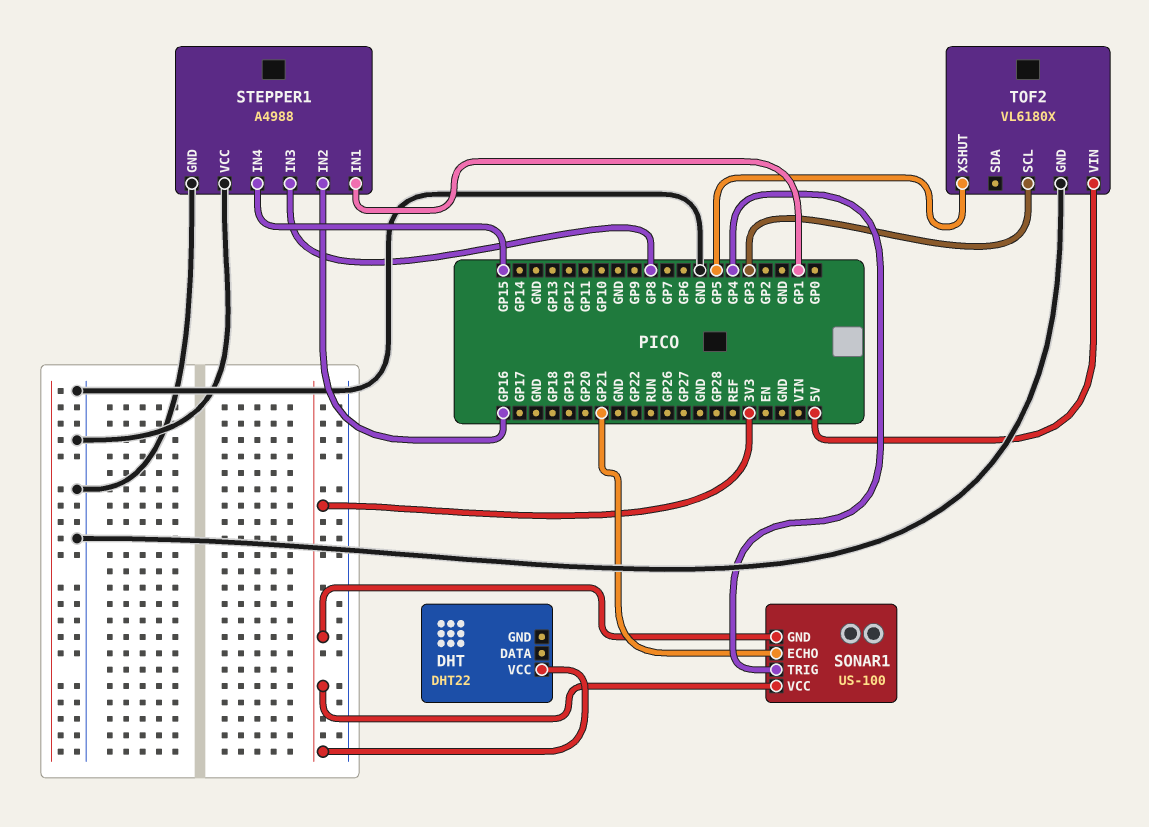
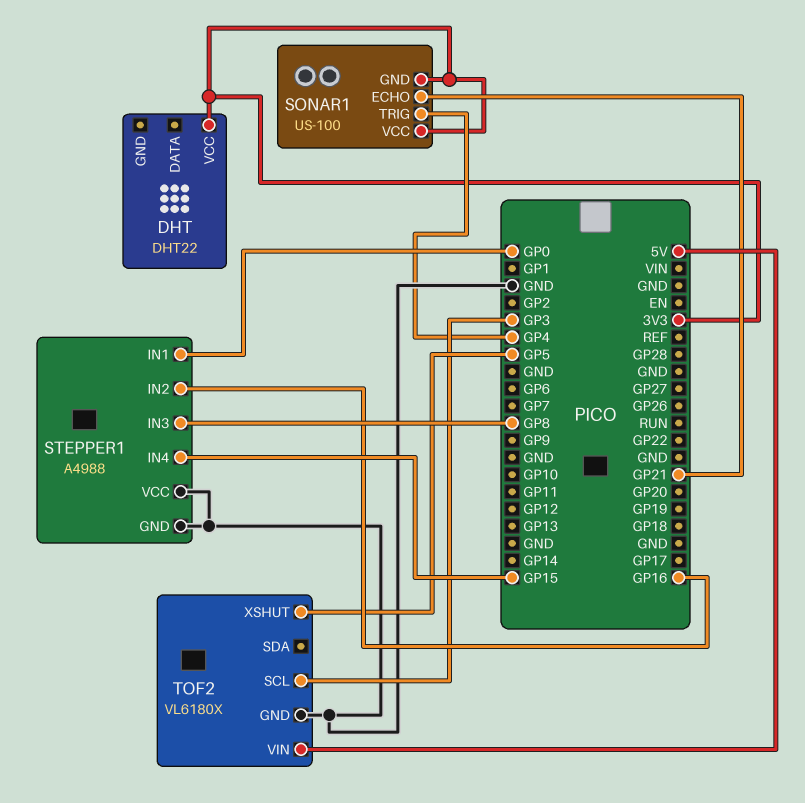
STEPPER1 pin IN1: GP1 -> GP0

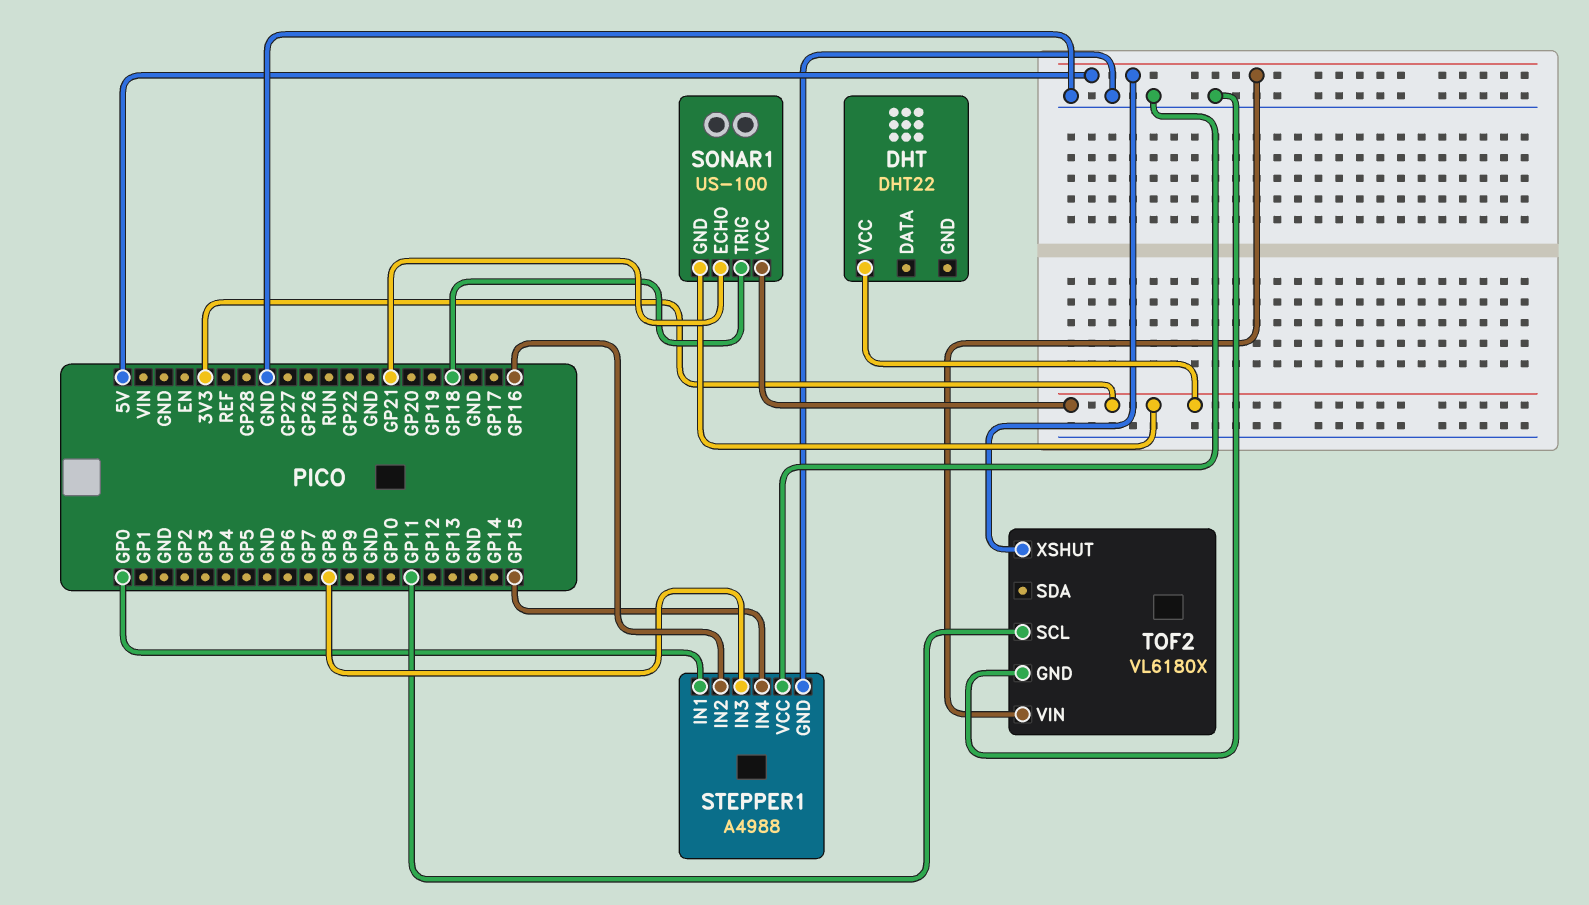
SONAR1 pin TRIG: GP4 -> GP18
TOF2 pin SCL: GP3 -> GP11
TOF2 pin XSHUT: GP5 -> 5V

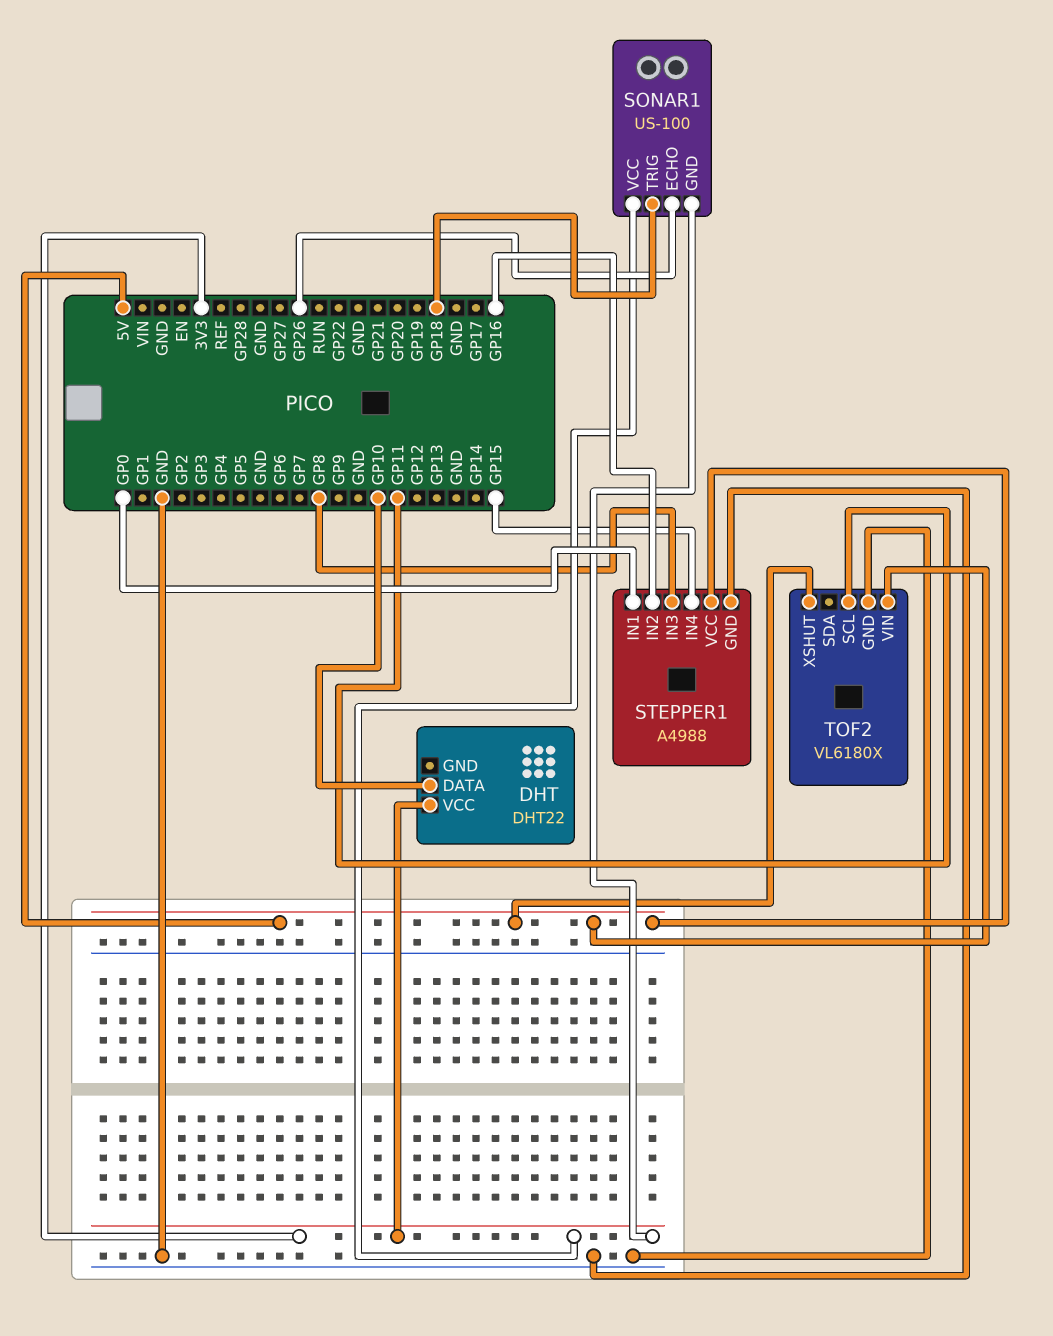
DHT pin DATA: none -> GP10
SONAR1 pin ECHO: GP21 -> GP26
STEPPER1 pin VCC: GND -> 5V

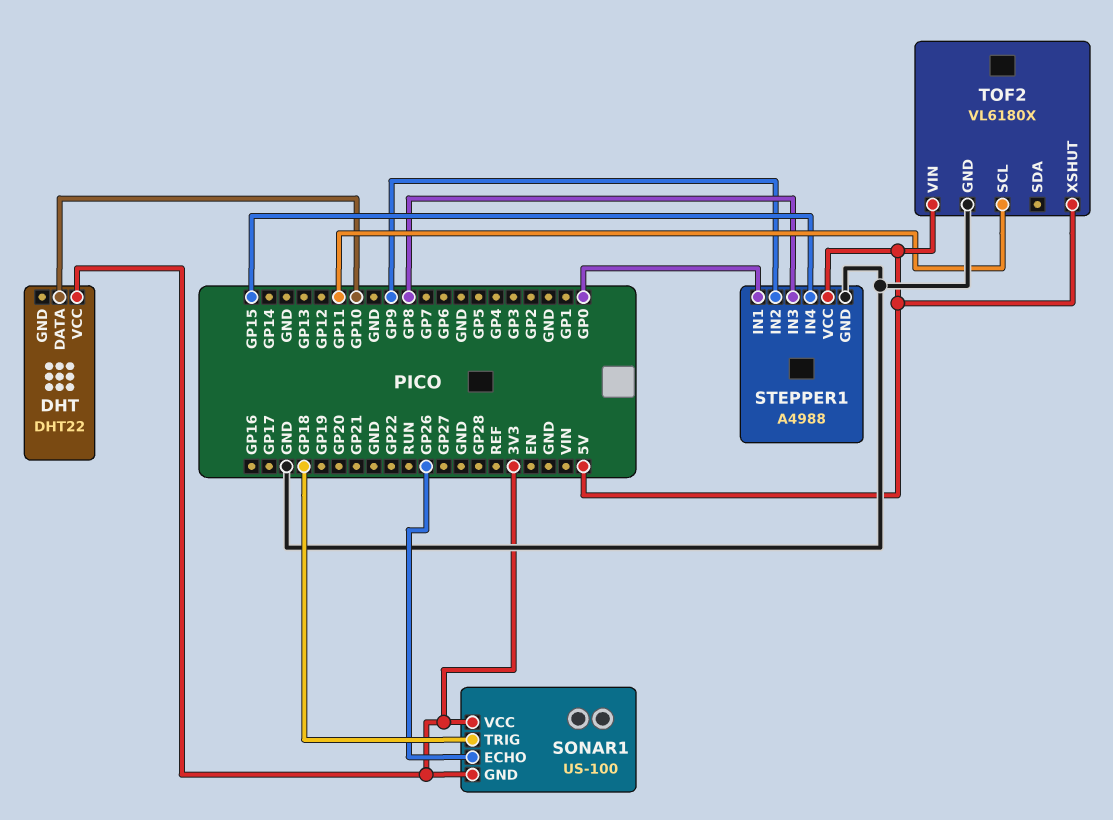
STEPPER1 pin IN2: GP16 -> GP9

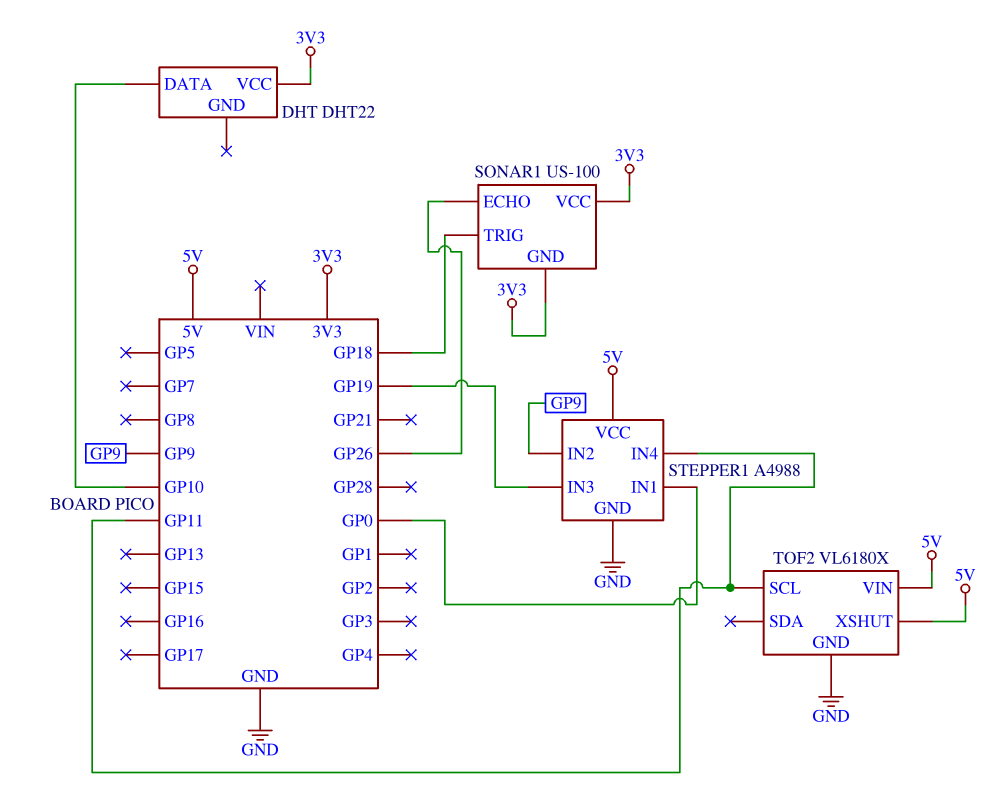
STEPPER1 pin IN3: GP8 -> GP19
STEPPER1 pin IN4: GP15 -> GP11

